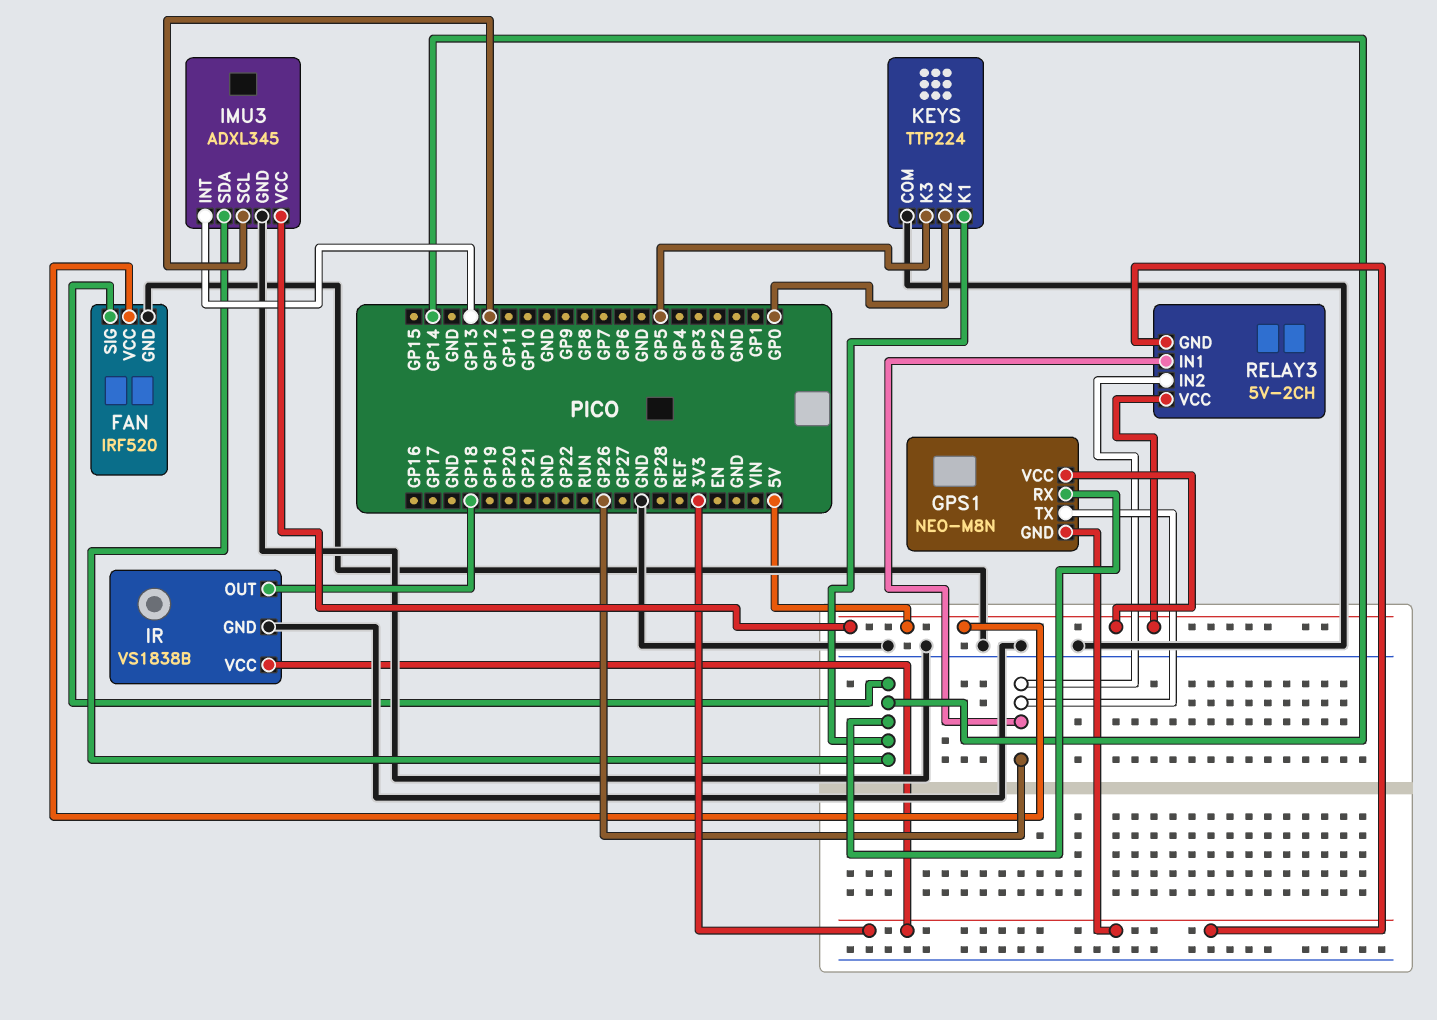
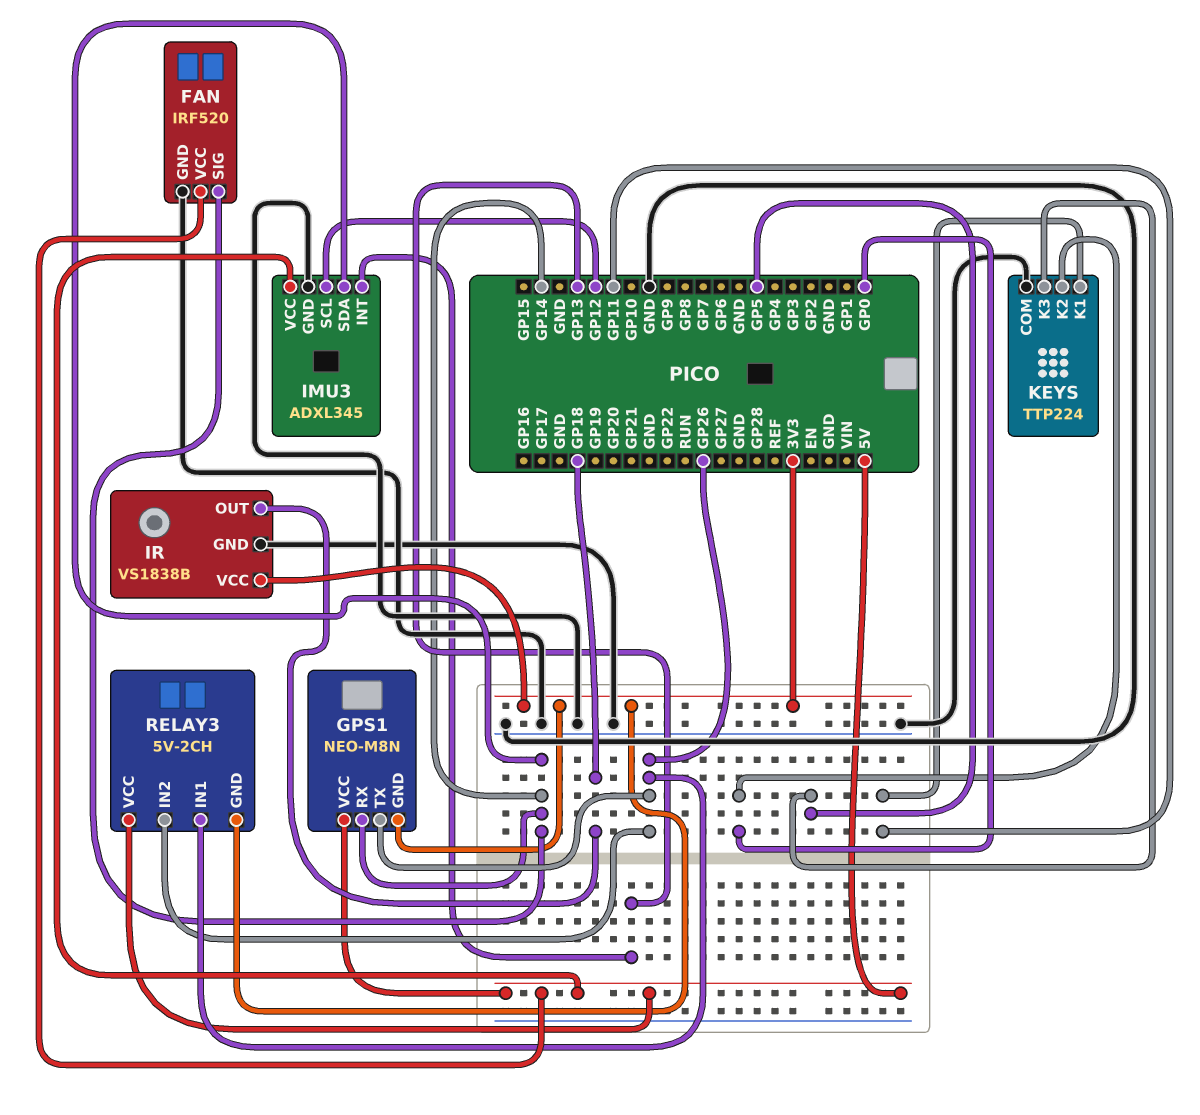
KEYS pin K1: GP14 -> GP11

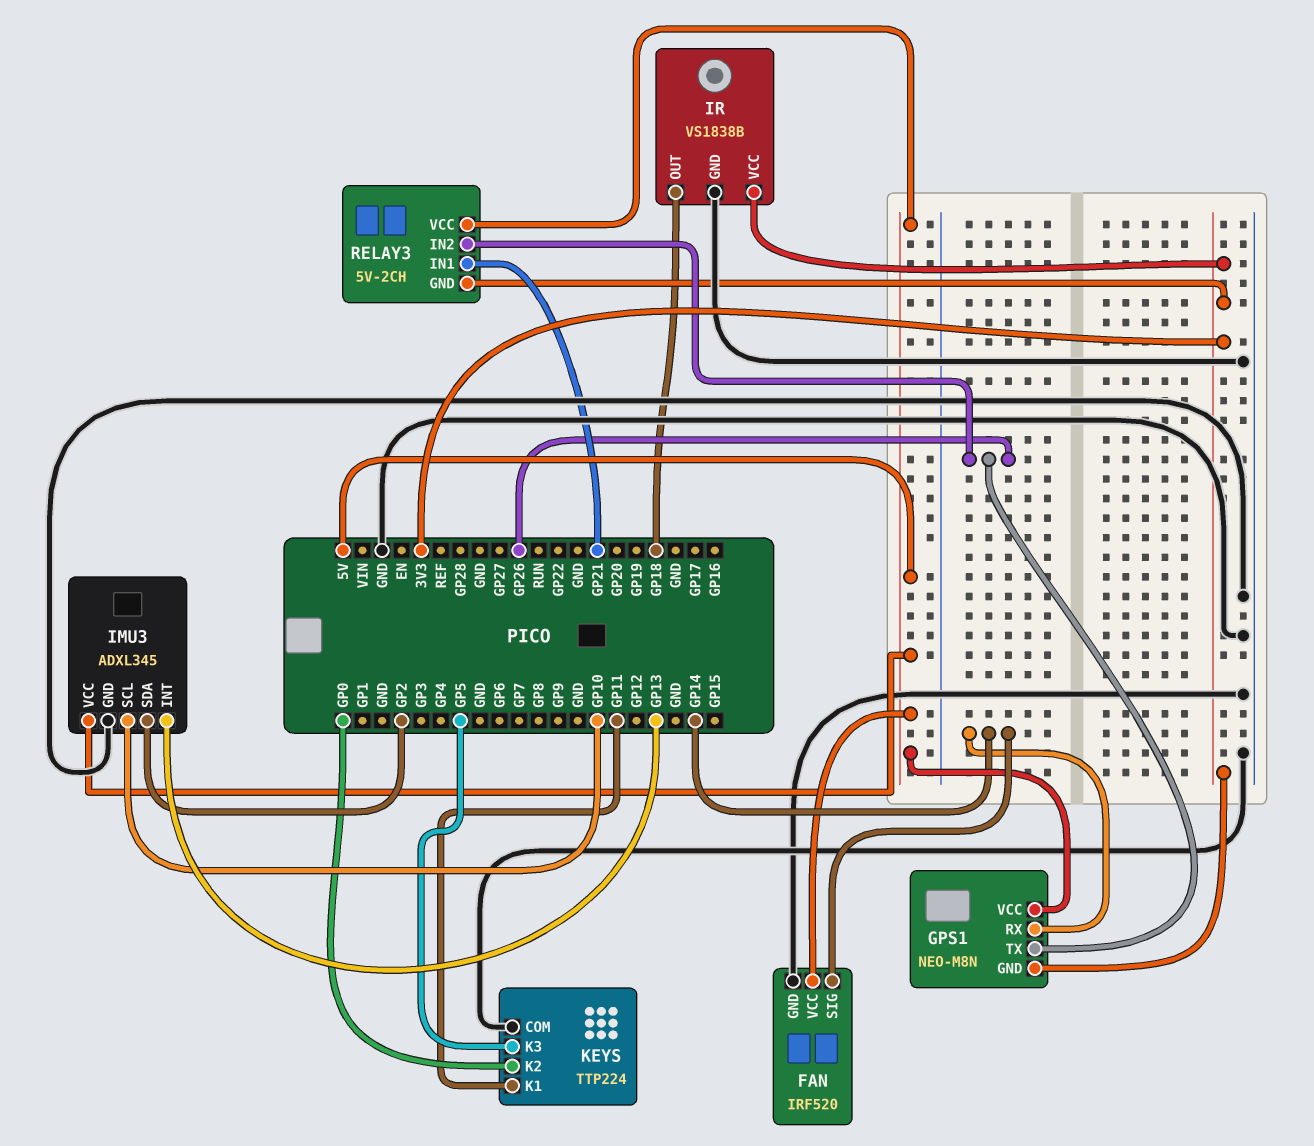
IMU3 pin SCL: GP12 -> GP10
IMU3 pin SDA: GP14 -> GP2
RELAY3 pin IN1: GP26 -> GP21

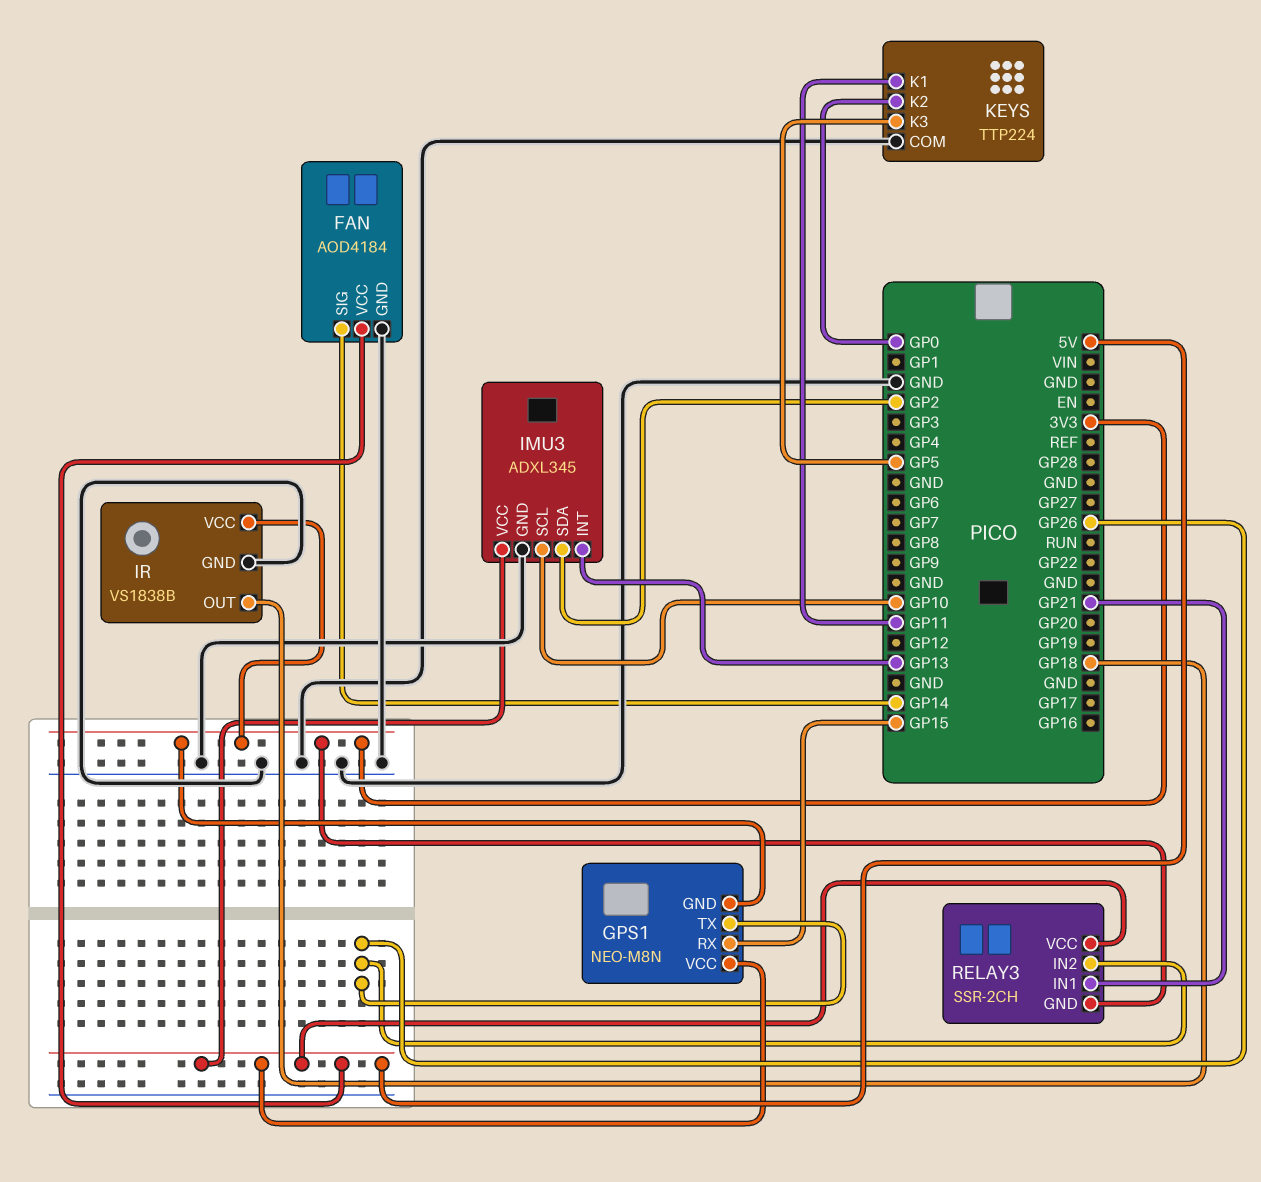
FAN: IRF520 -> AOD4184
GPS1 pin RX: GP14 -> GP15
RELAY3: 5V-2CH -> SSR-2CH

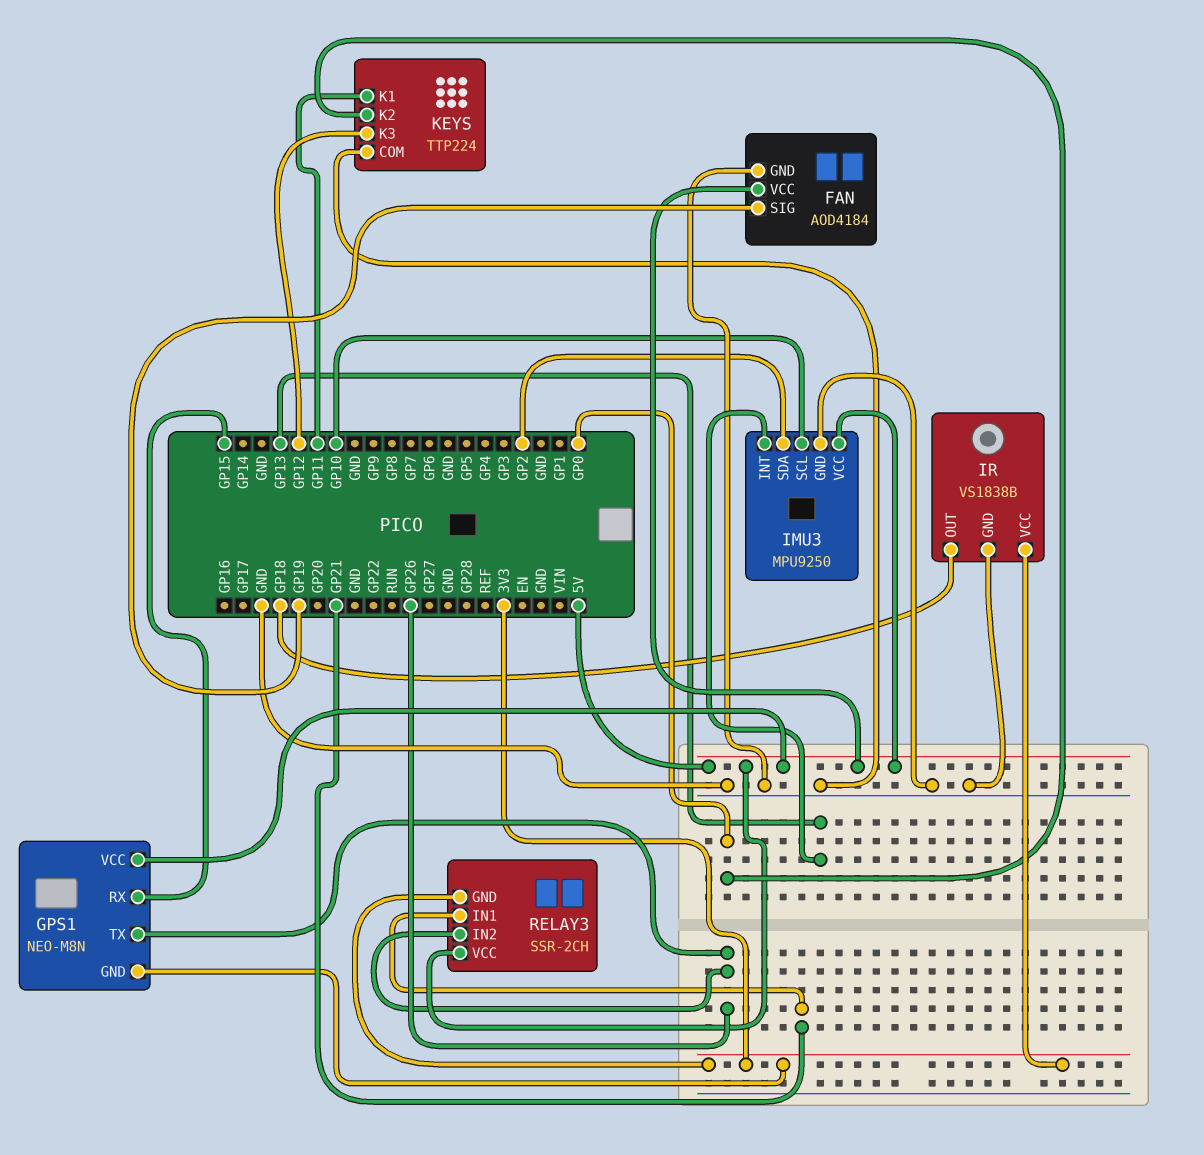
FAN pin SIG: GP14 -> GP19
IMU3: ADXL345 -> MPU9250
KEYS pin K3: GP5 -> GP12

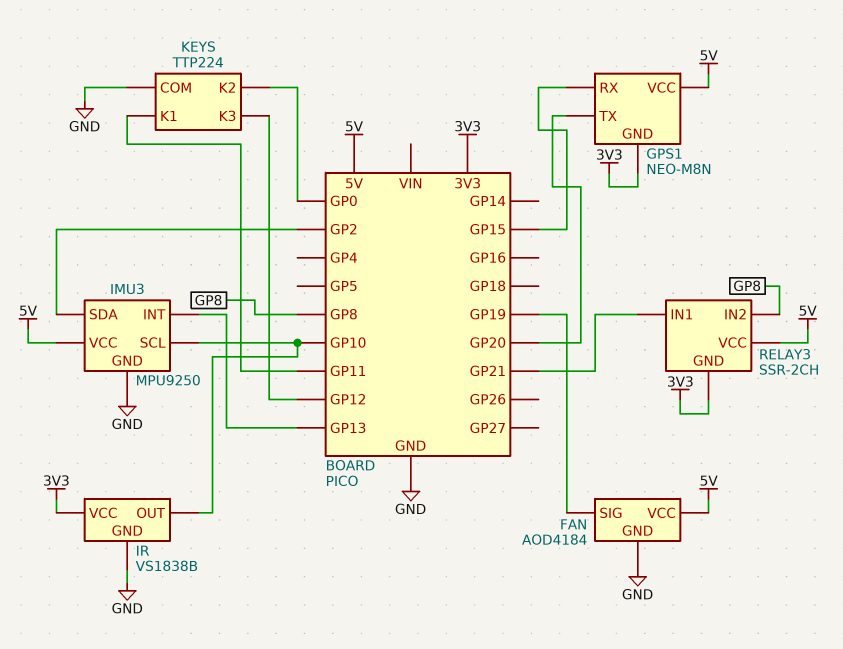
GPS1 pin TX: GP26 -> GP20
IR pin OUT: GP18 -> GP10
RELAY3 pin IN2: GP26 -> GP8

